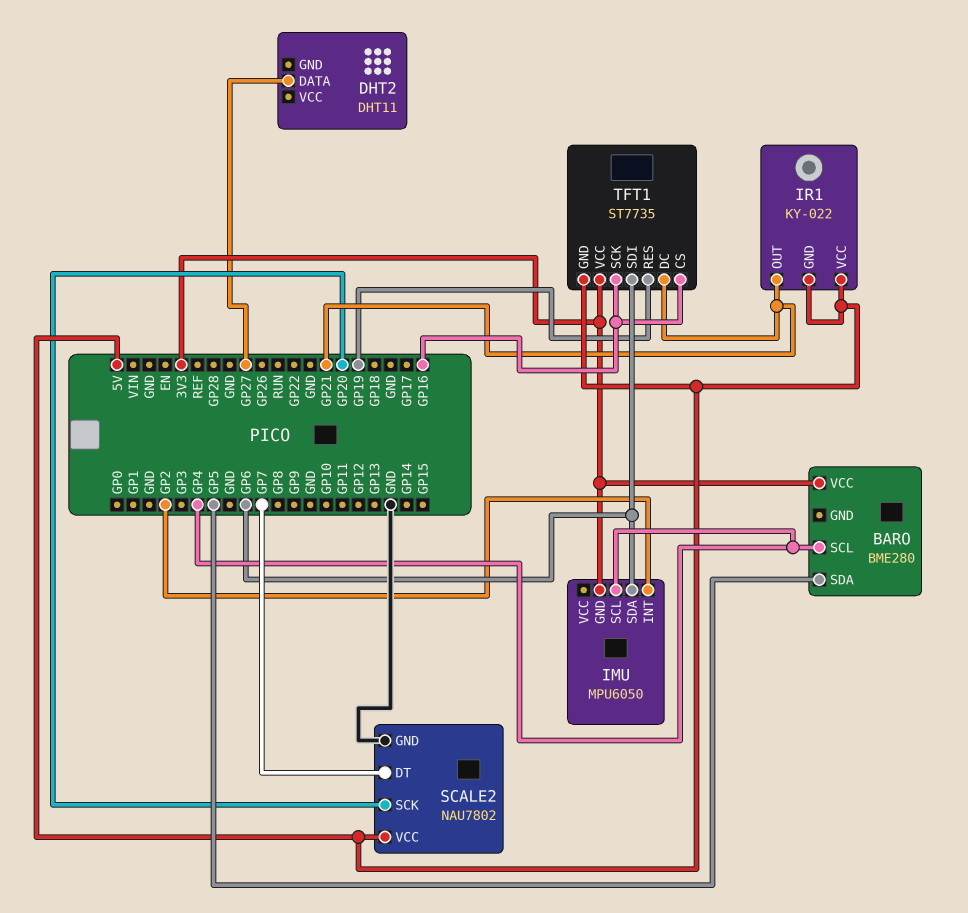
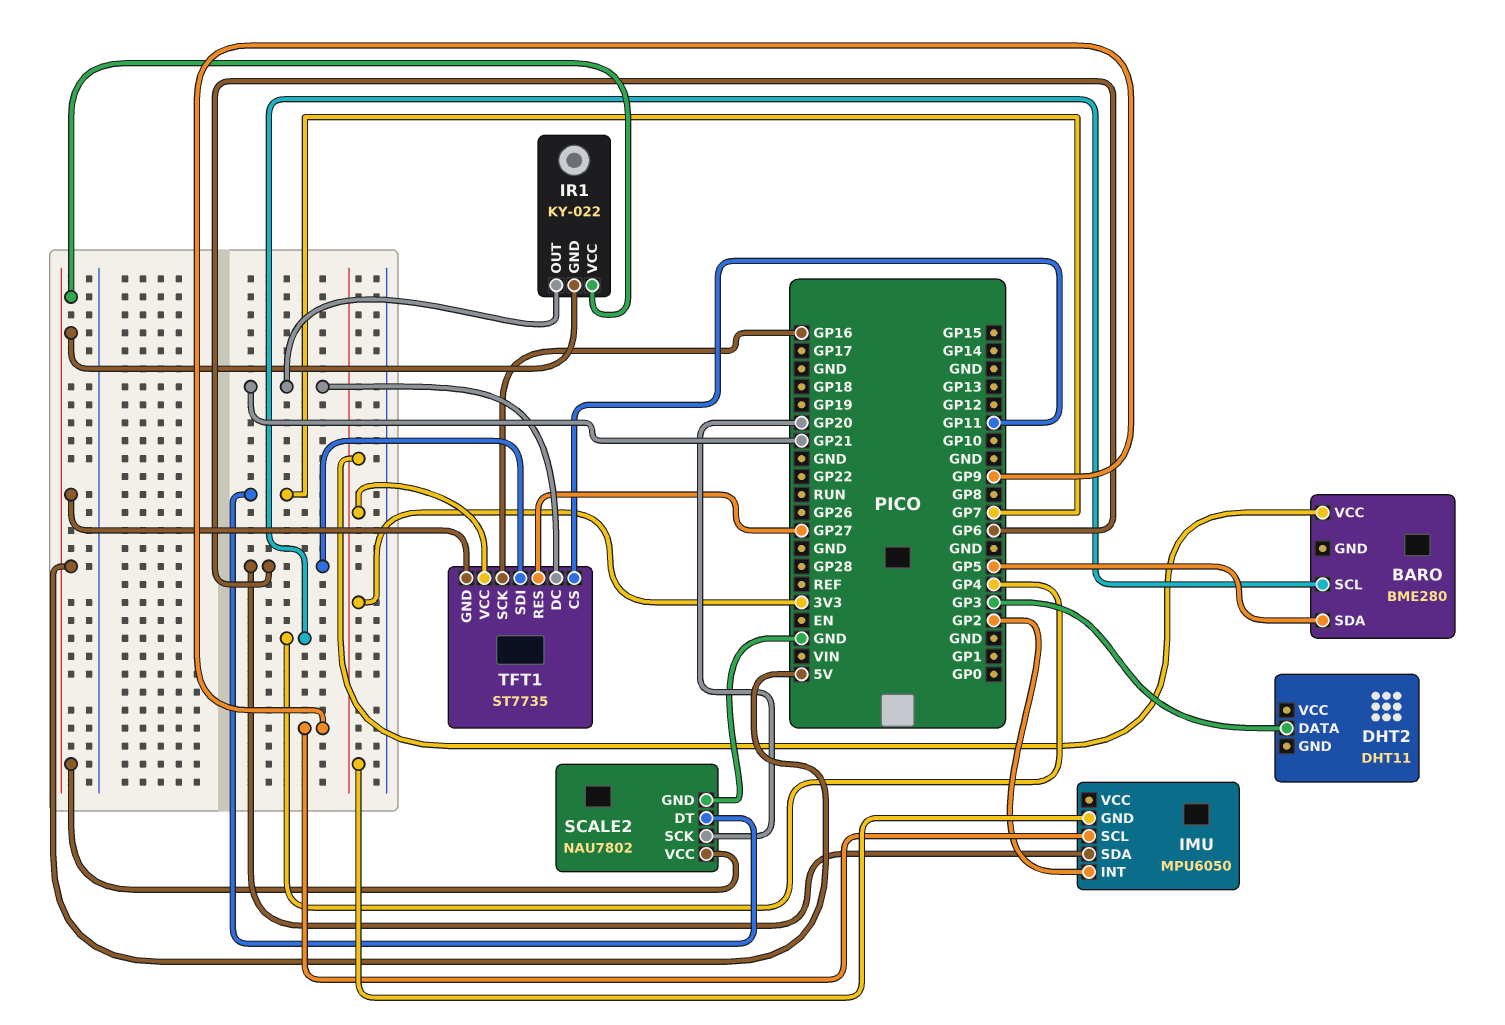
DHT2 pin DATA: GP27 -> GP3
IMU pin SCL: GP4 -> GP9
TFT1 pin CS: GP16 -> GP11
TFT1 pin RES: GP19 -> GP27

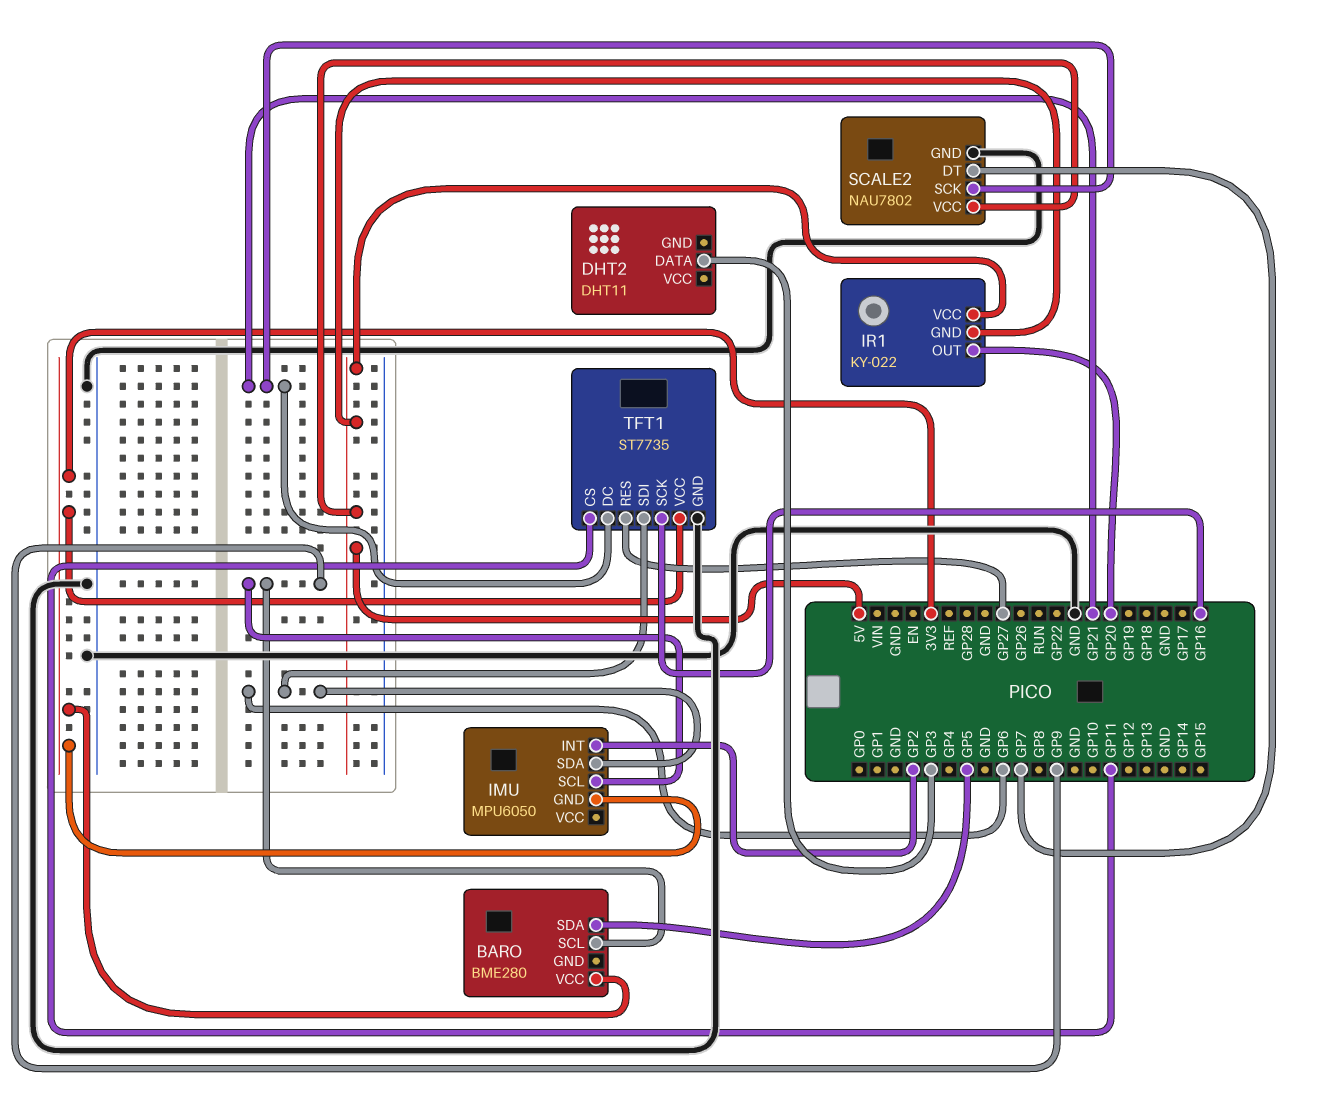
BARO pin SCL: GP4 -> GP9
IR1 pin OUT: GP21 -> GP20
SCALE2 pin SCK: GP20 -> GP21
TFT1 pin GND: 5V -> GND

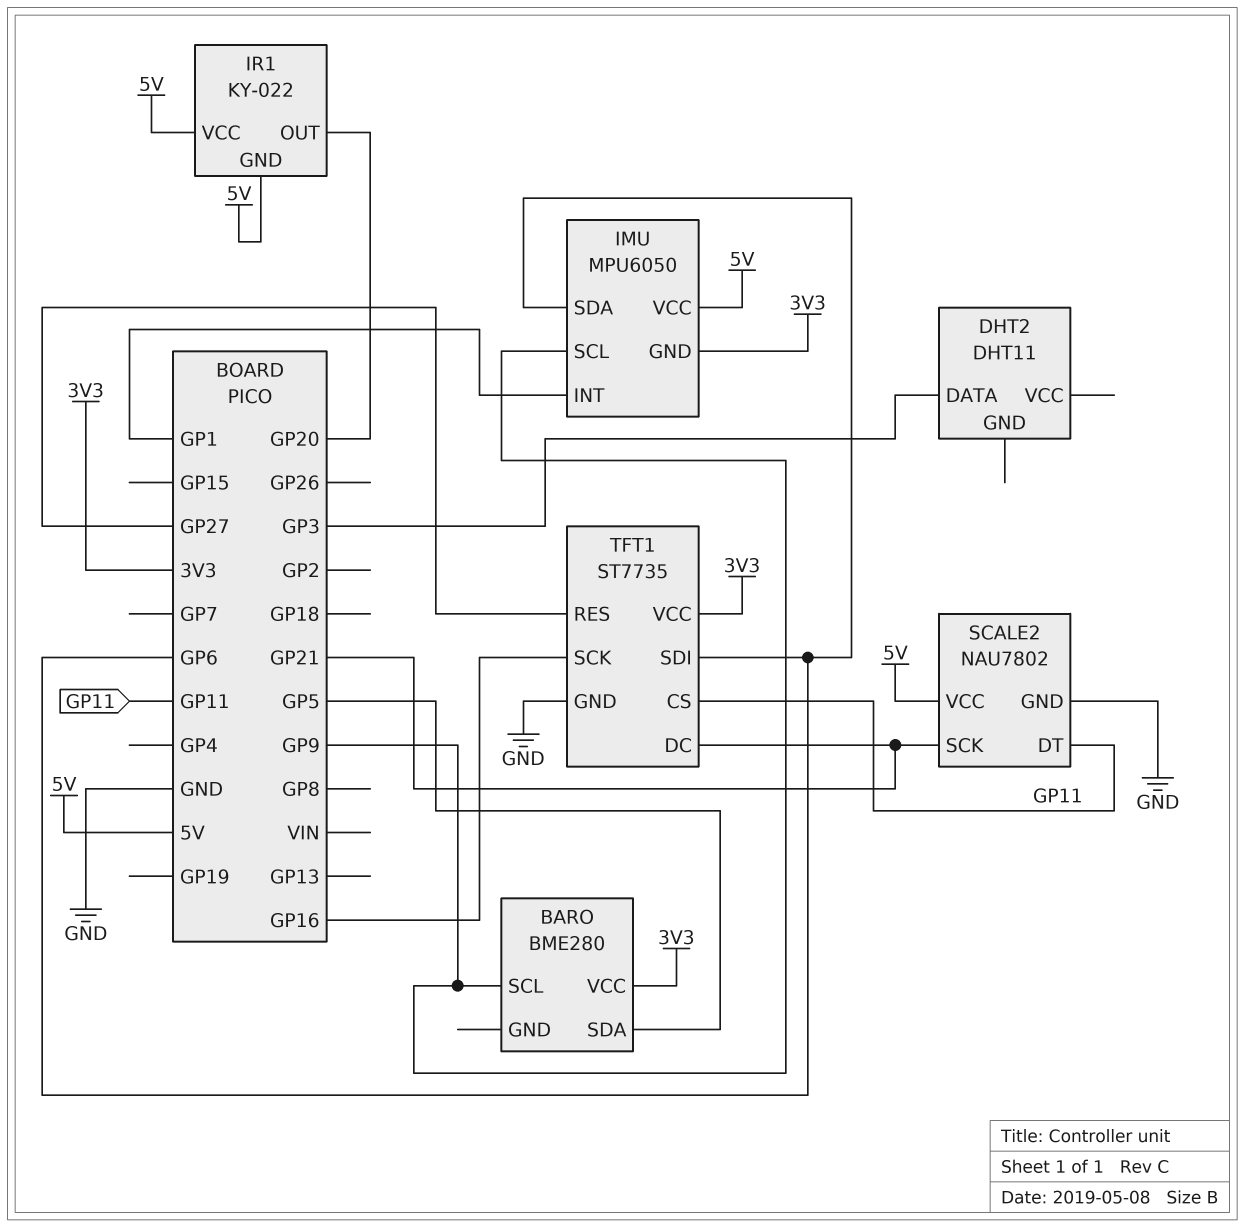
IMU pin INT: GP2 -> GP1
IMU pin VCC: none -> 5V
SCALE2 pin DT: GP7 -> GP11

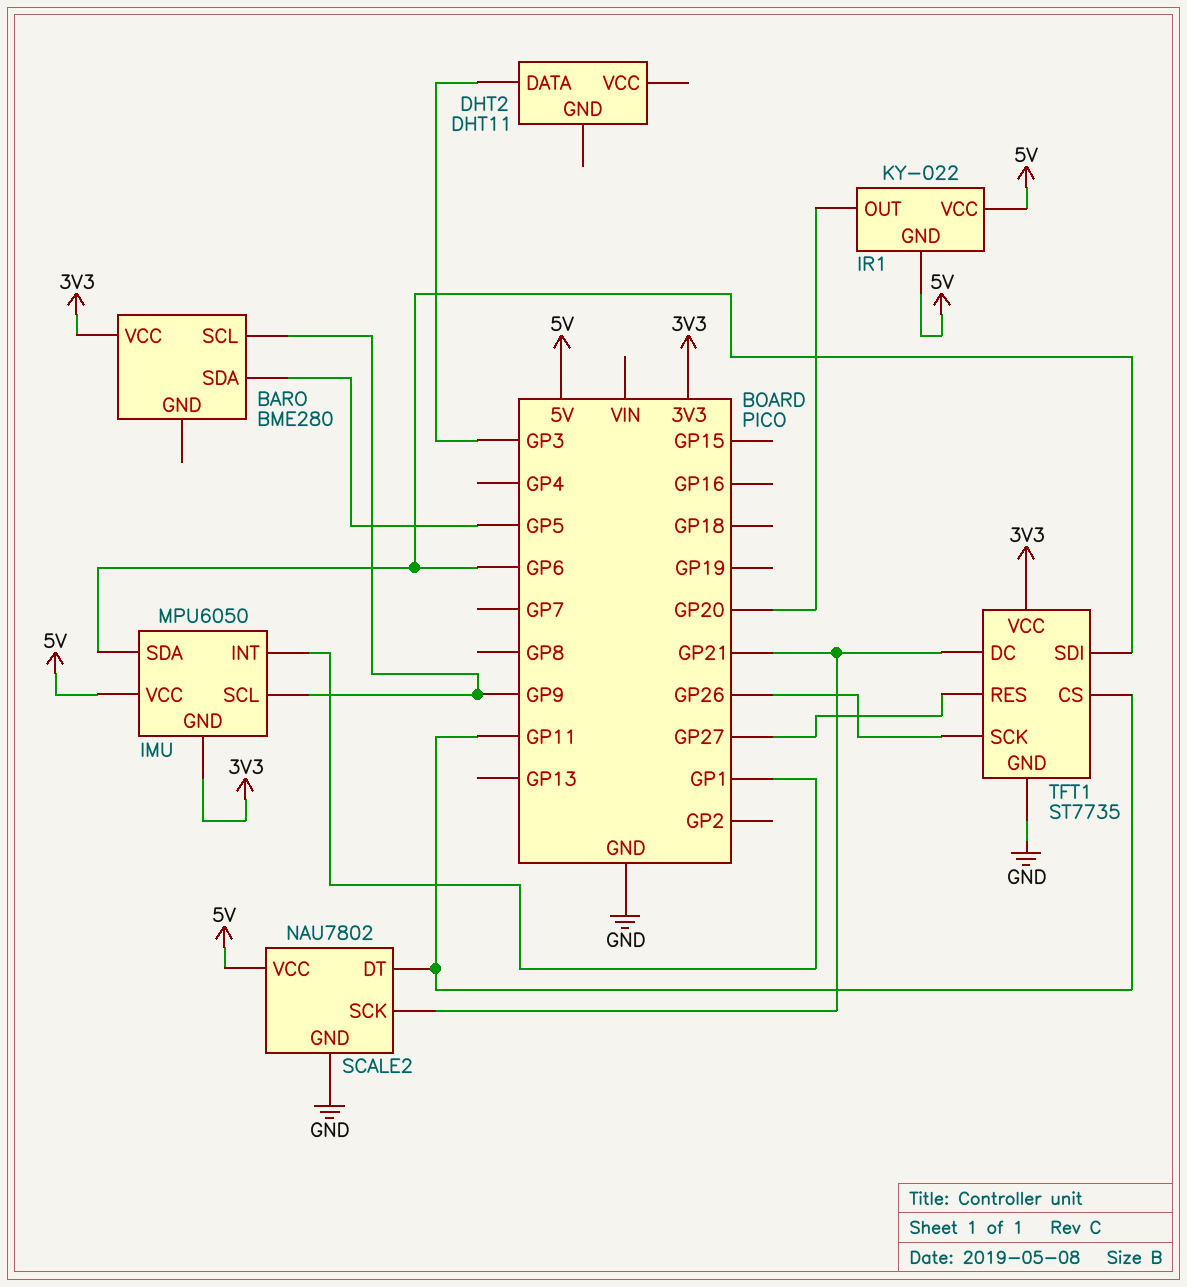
TFT1 pin SCK: GP16 -> GP26

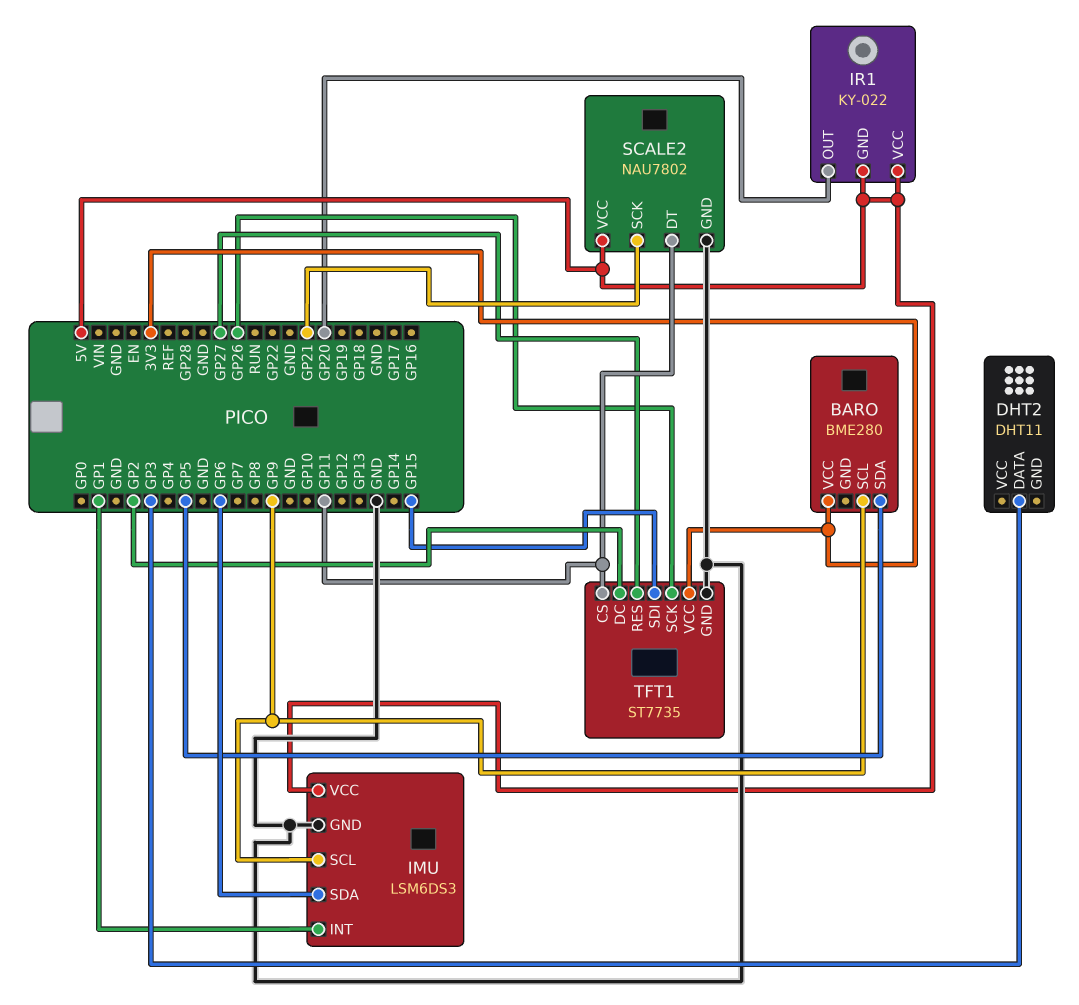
IMU: MPU6050 -> LSM6DS3
IMU pin GND: 3V3 -> GND
TFT1 pin DC: GP21 -> GP2
TFT1 pin SDI: GP6 -> GP15

